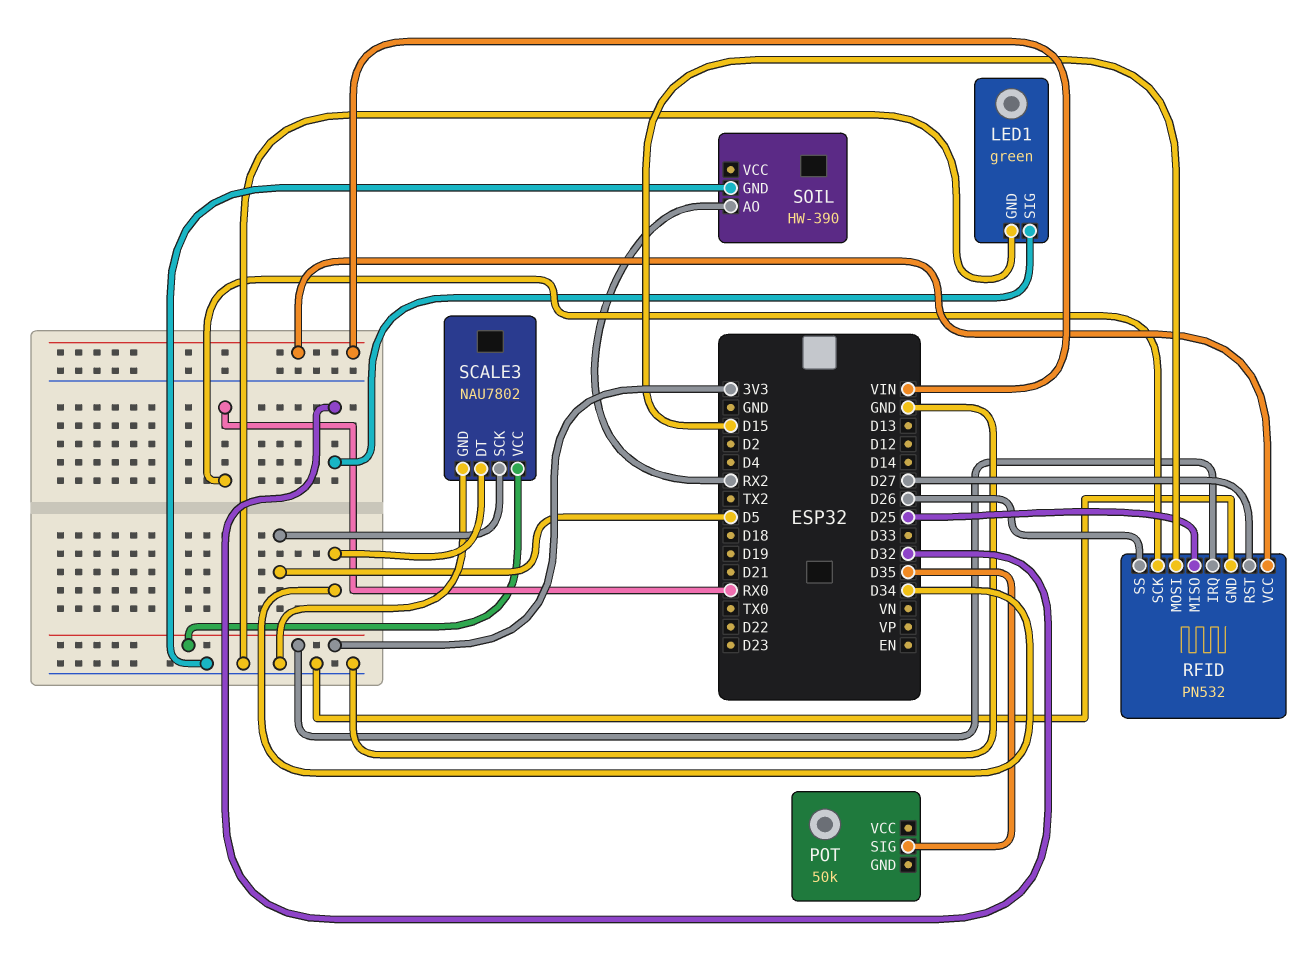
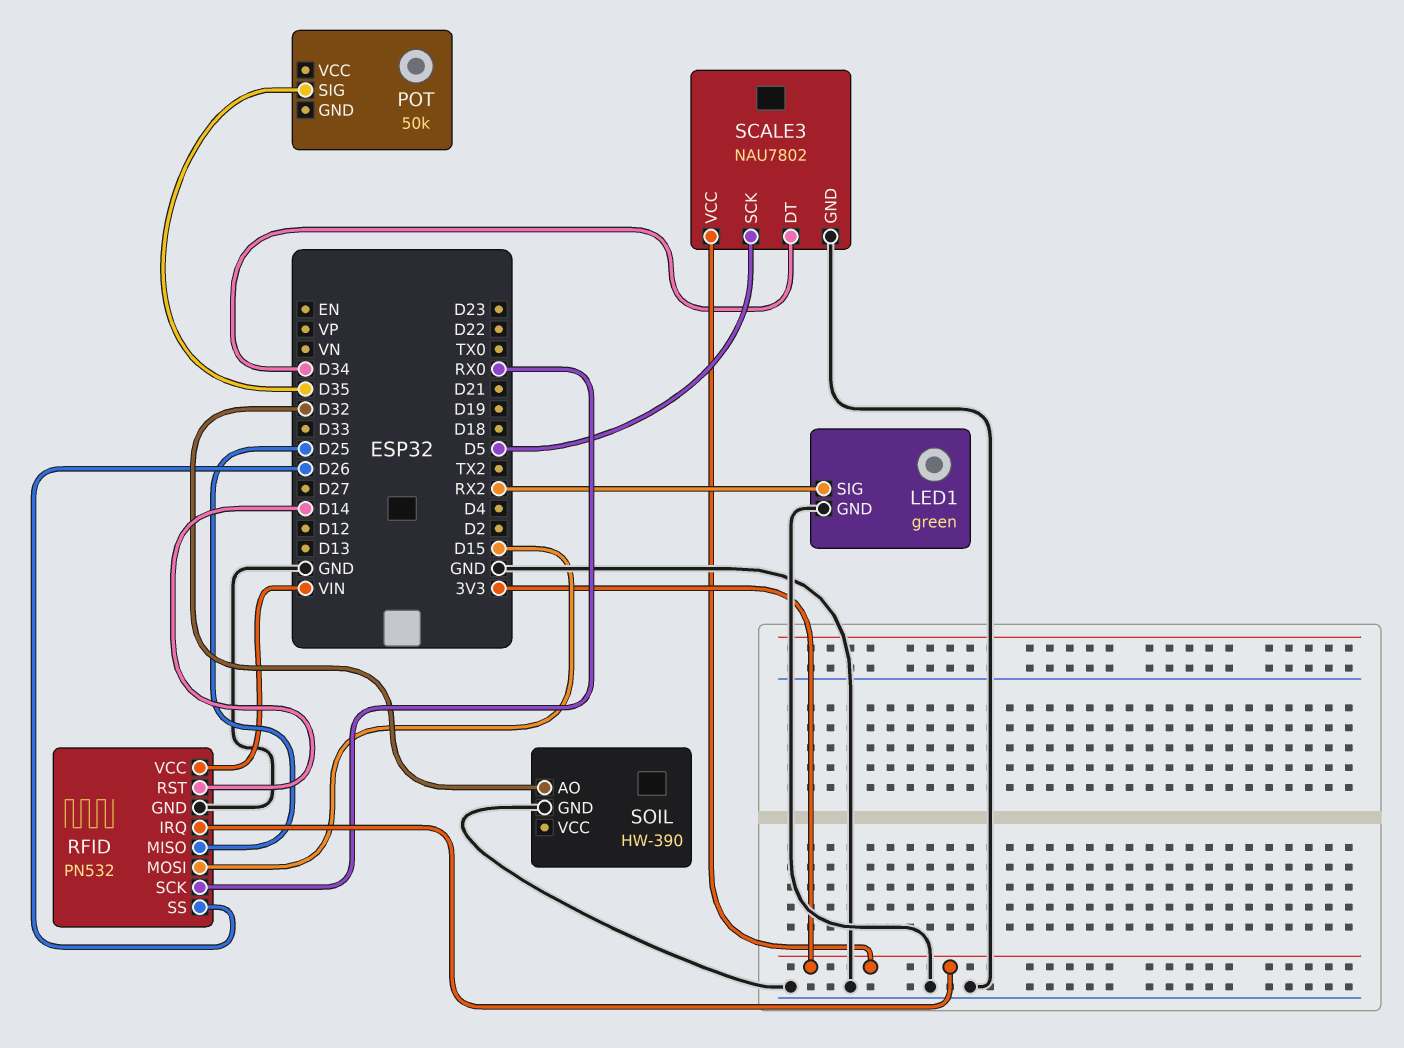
LED1 pin SIG: D32 -> RX2
RFID pin RST: D27 -> D14
SOIL pin AO: RX2 -> D32

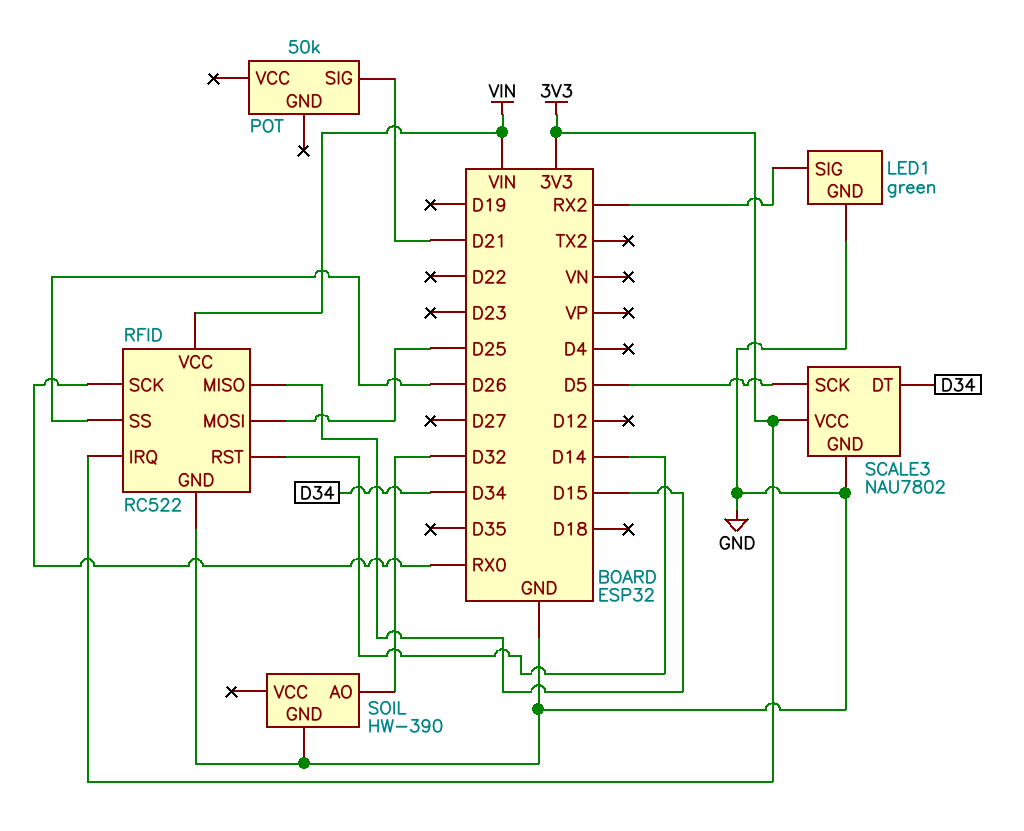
POT pin SIG: D35 -> D21
RFID: PN532 -> RC522
RFID pin MISO: D25 -> D15
RFID pin MOSI: D15 -> D25

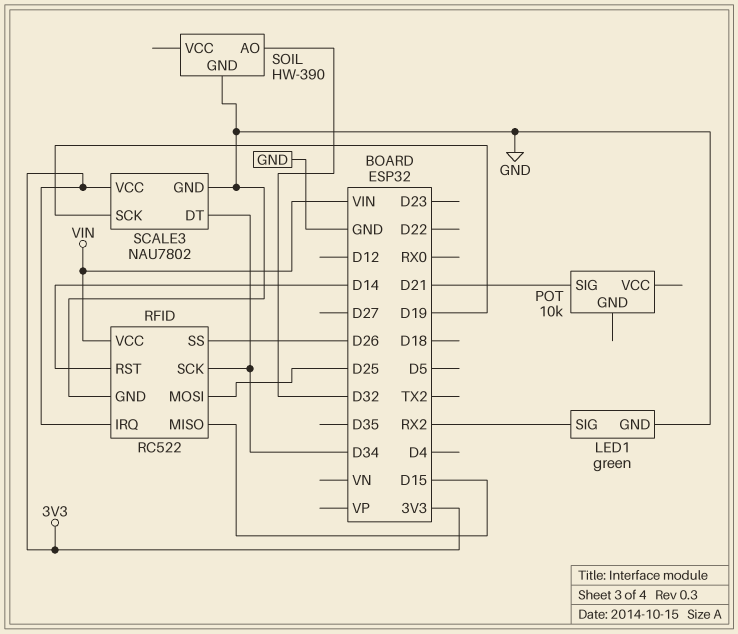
POT: 50k -> 10k
RFID pin SCK: RX0 -> D34
SCALE3 pin SCK: D5 -> D19

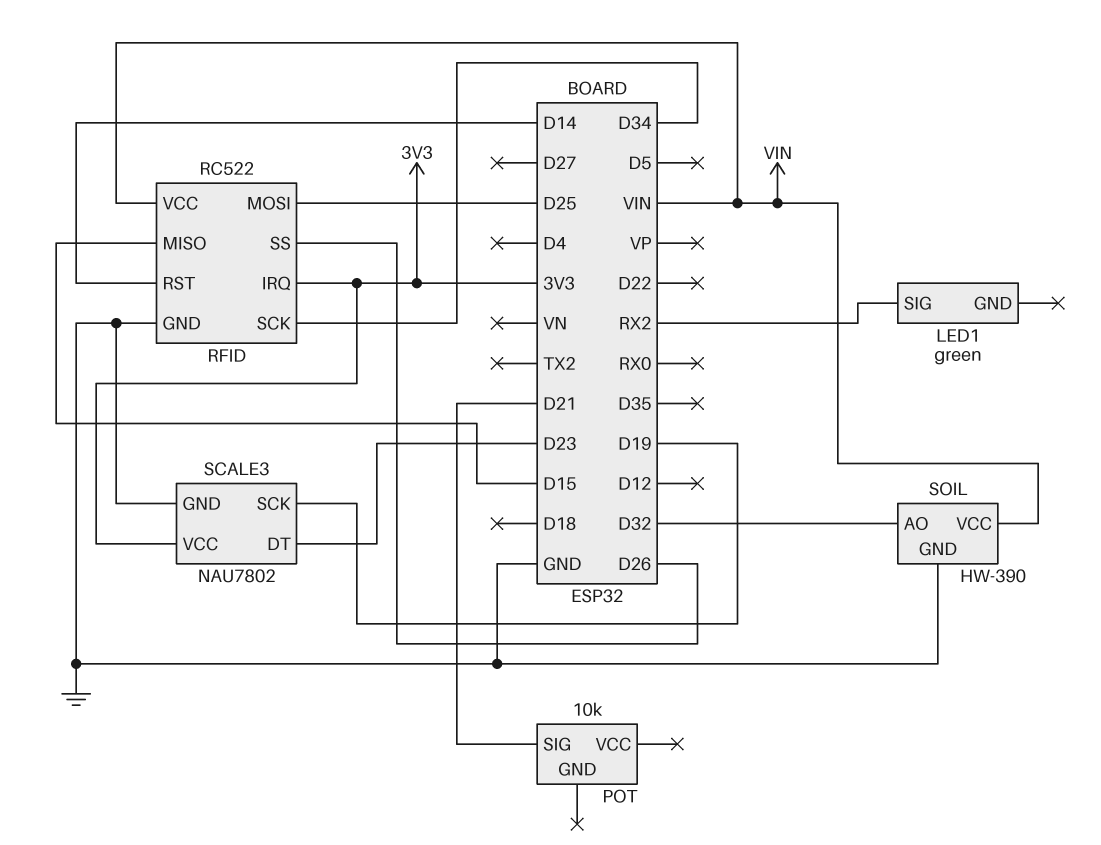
LED1 pin GND: GND -> none
SCALE3 pin DT: D34 -> D23
SOIL pin VCC: none -> VIN

